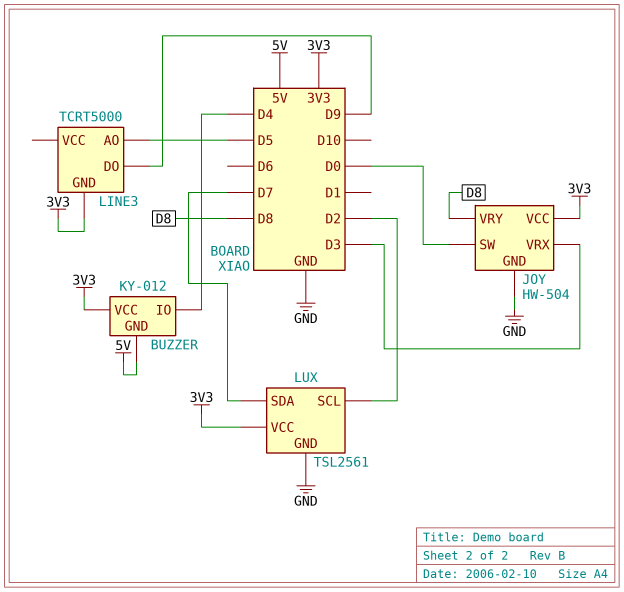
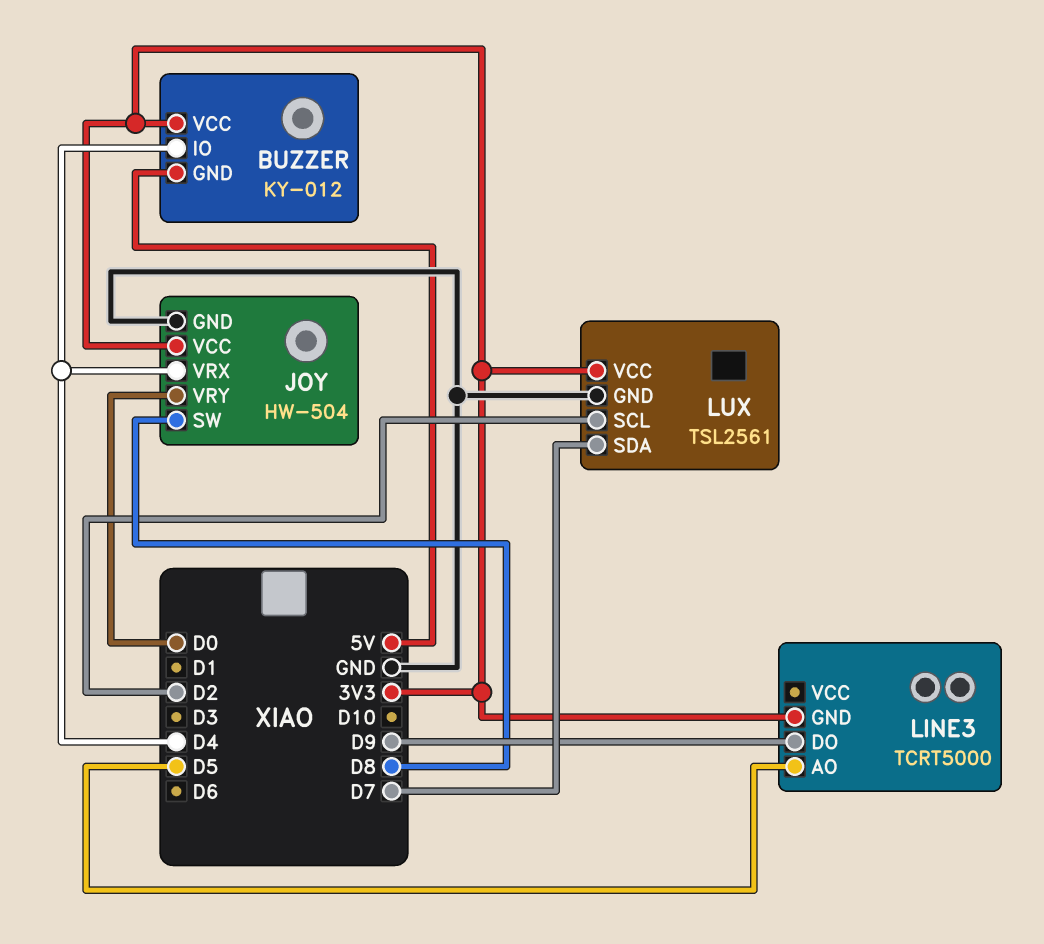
JOY pin SW: D0 -> D8
JOY pin VRX: D3 -> D4
JOY pin VRY: D8 -> D0

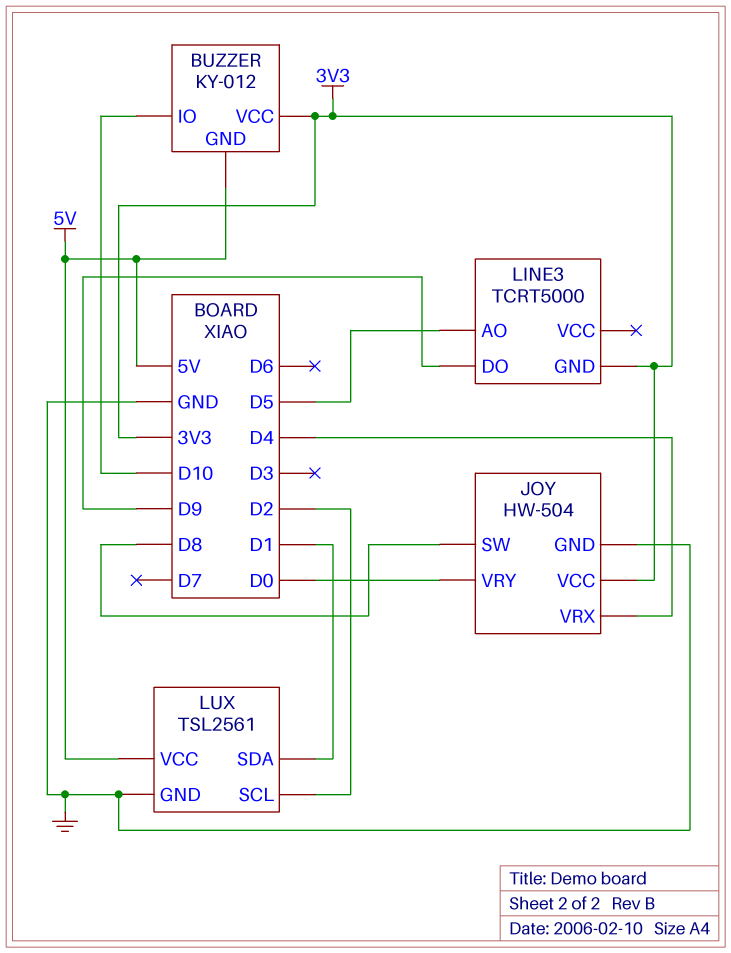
BUZZER pin IO: D4 -> D10
LUX pin SDA: D7 -> D1
LUX pin VCC: 3V3 -> 5V

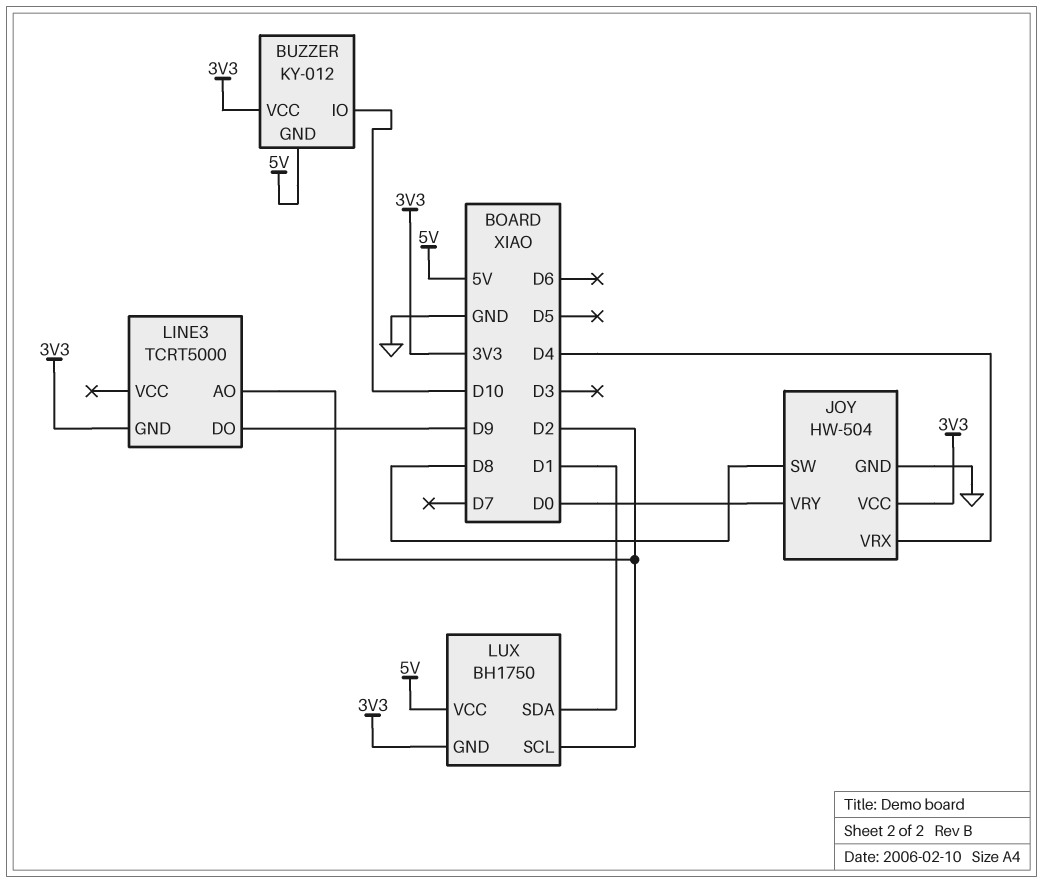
LINE3 pin AO: D5 -> D2
LUX: TSL2561 -> BH1750
LUX pin GND: GND -> 3V3

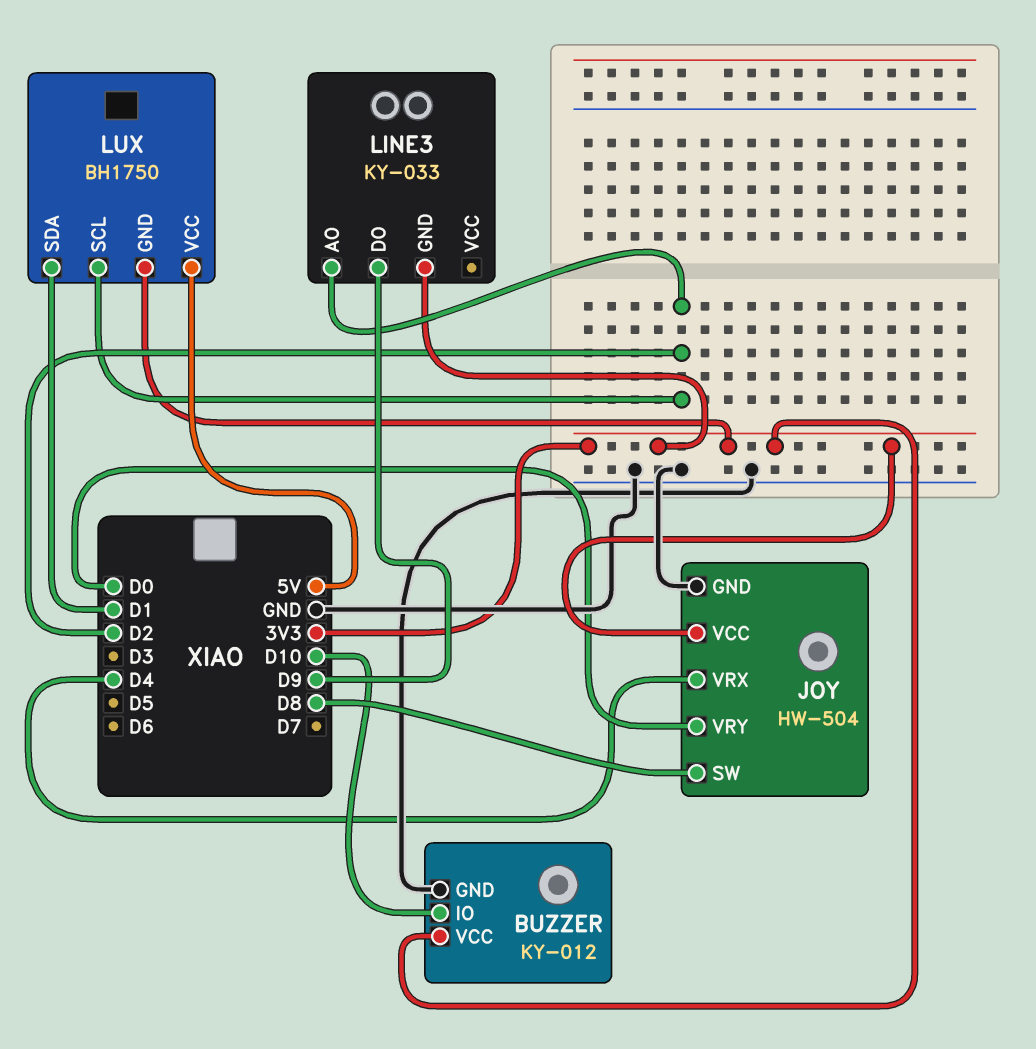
BUZZER pin GND: 5V -> GND
LINE3: TCRT5000 -> KY-033

